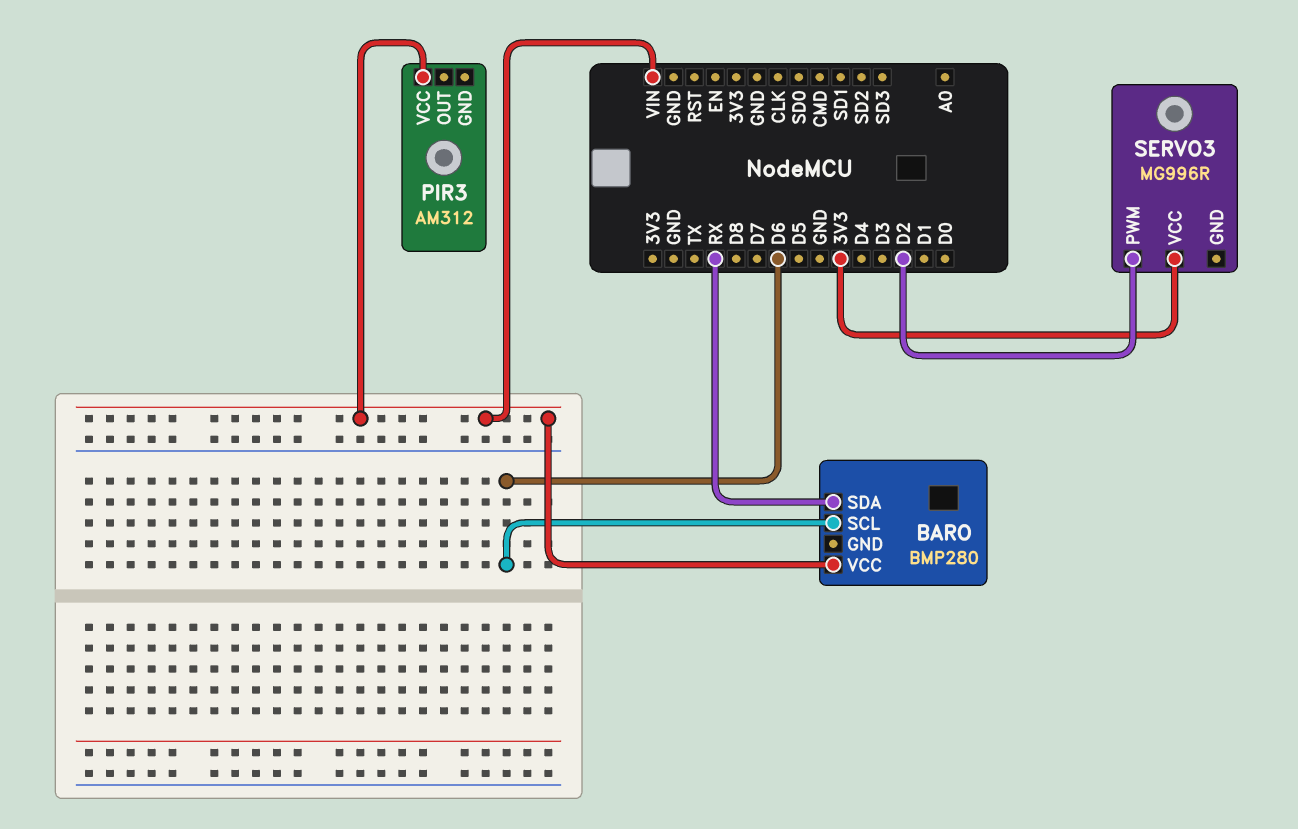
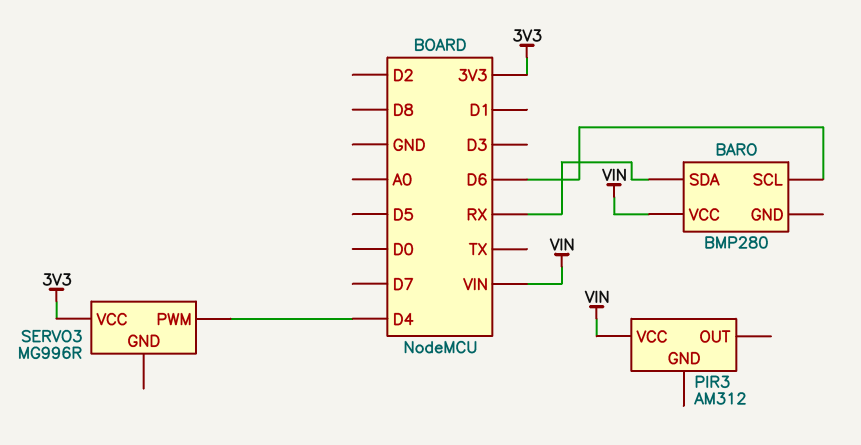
SERVO3 pin PWM: D2 -> D4

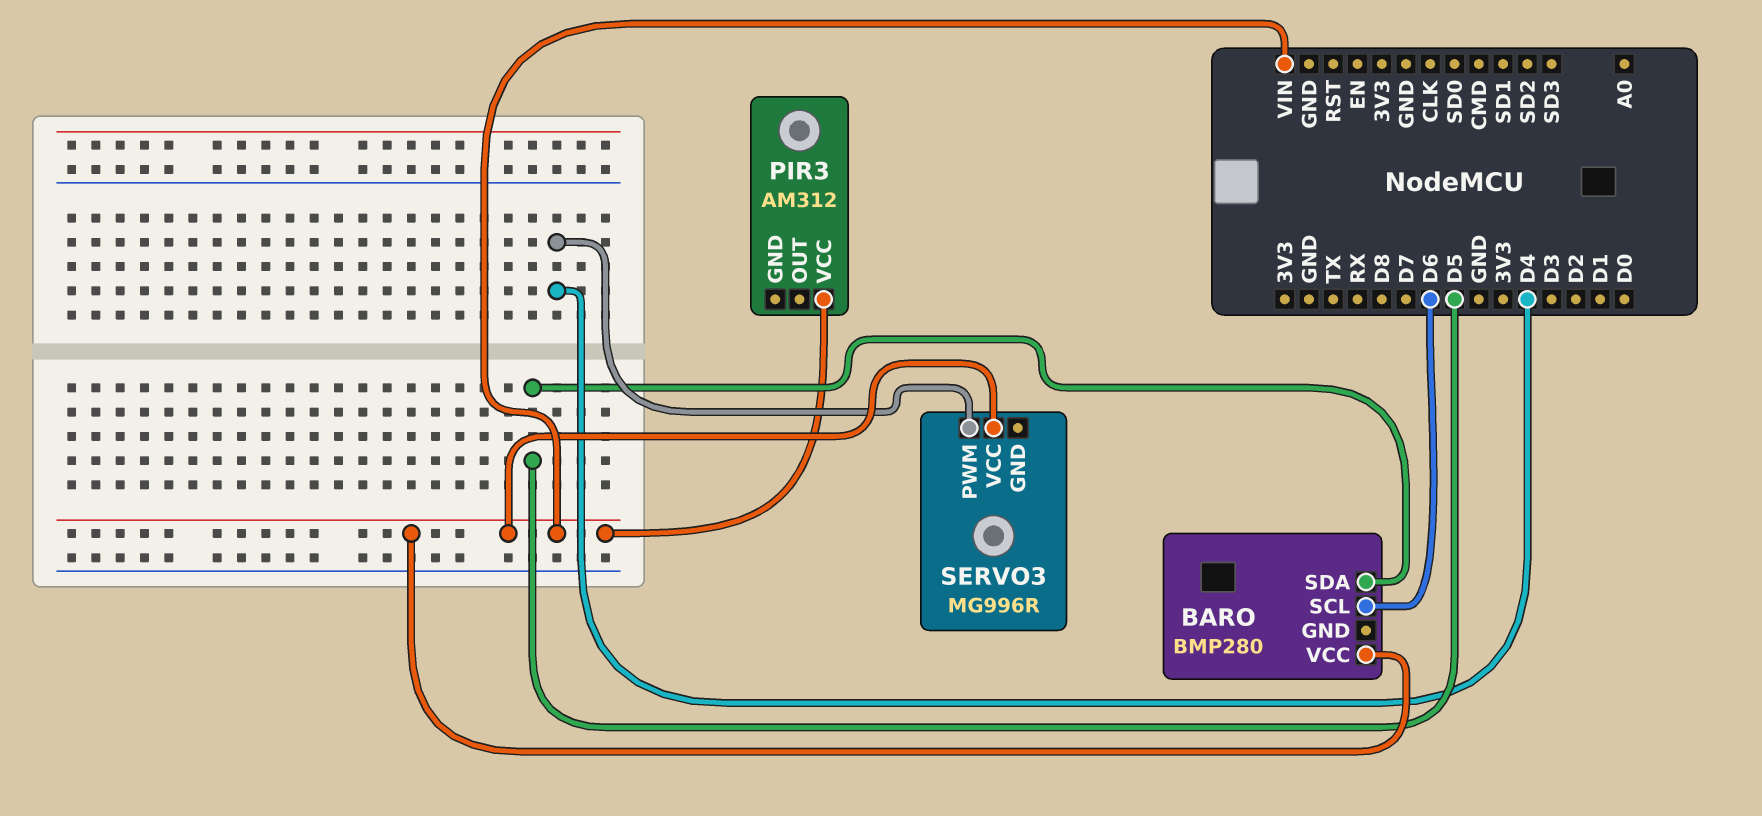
BARO pin SDA: RX -> D5
SERVO3 pin VCC: 3V3 -> VIN

